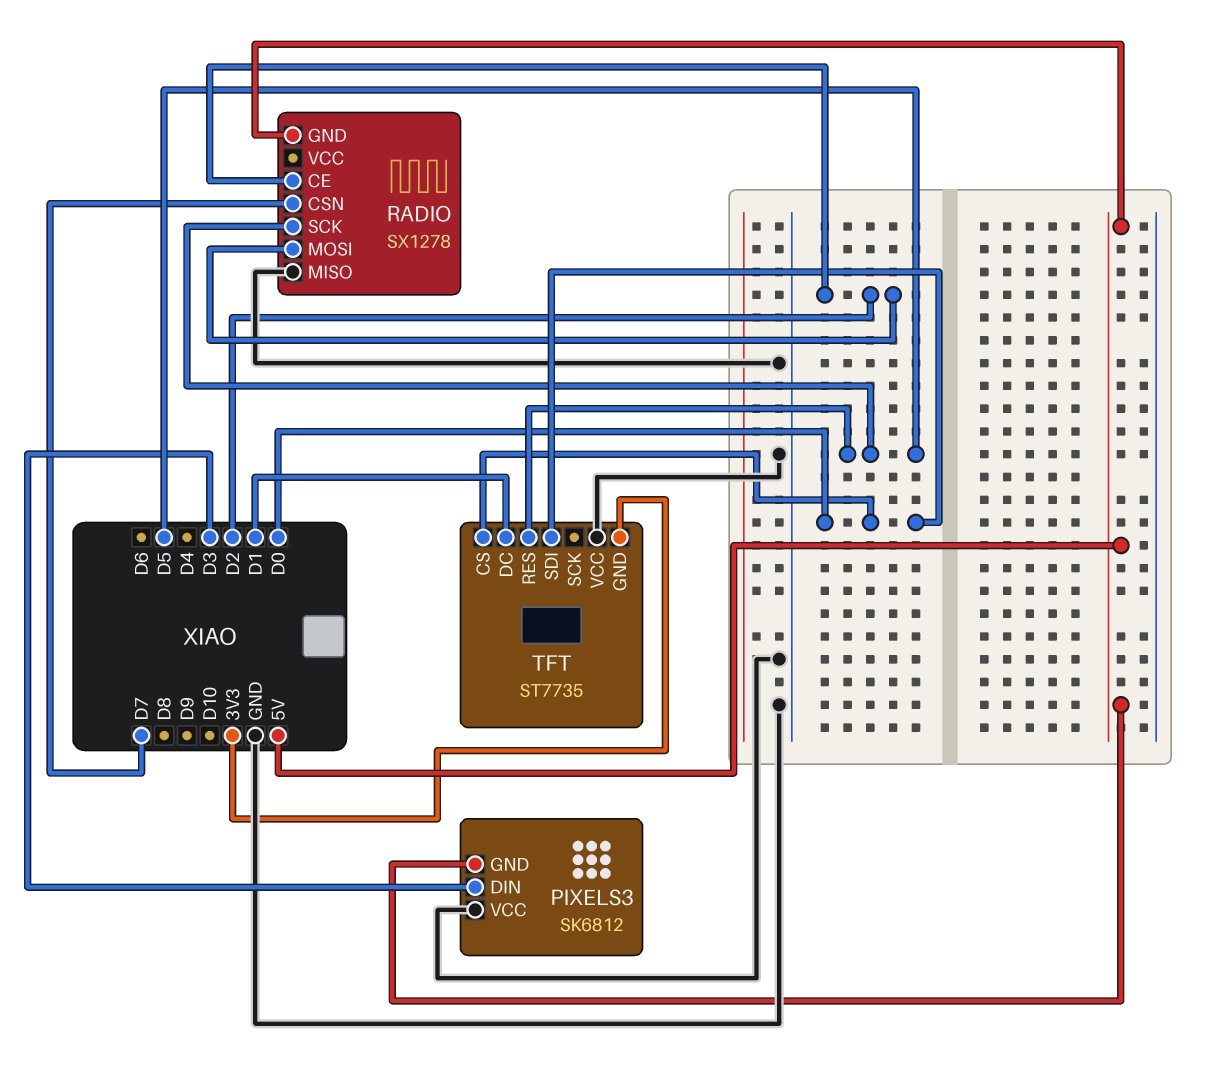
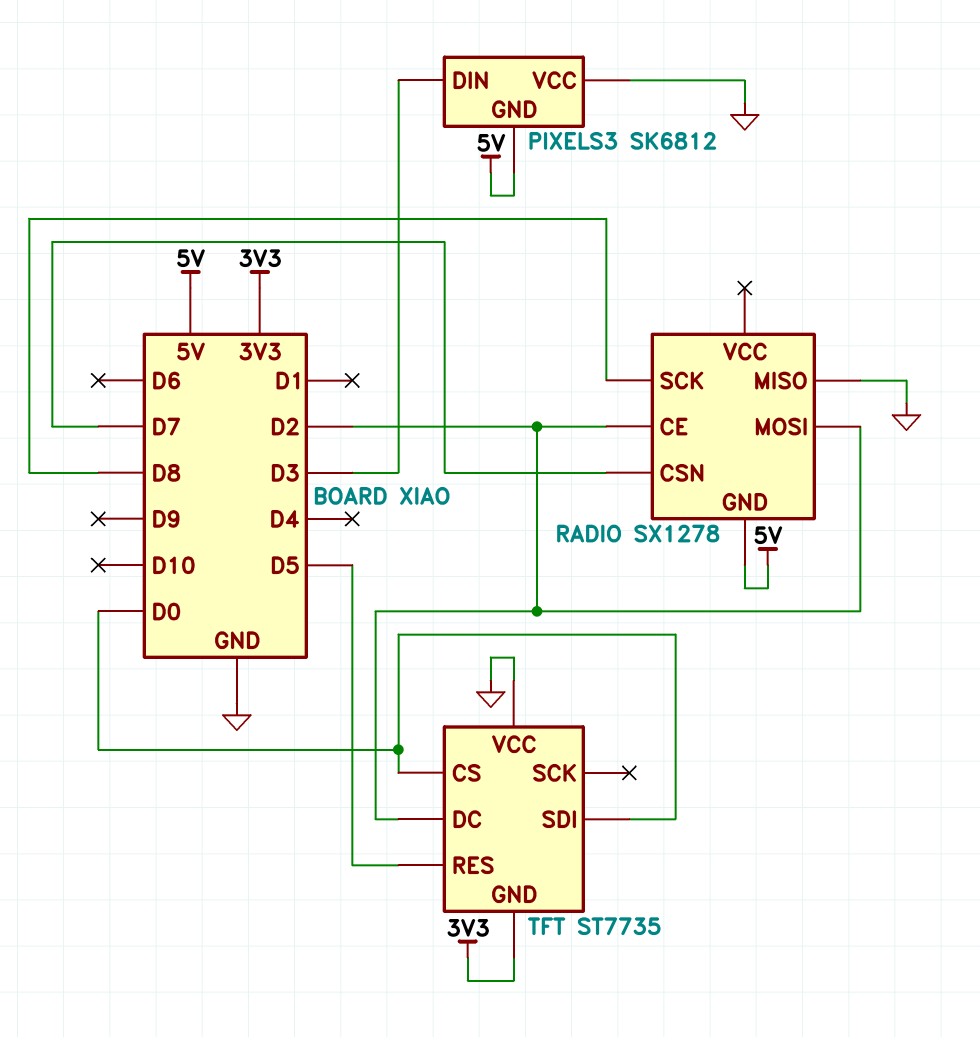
RADIO pin SCK: D5 -> D8
TFT pin DC: D1 -> D2

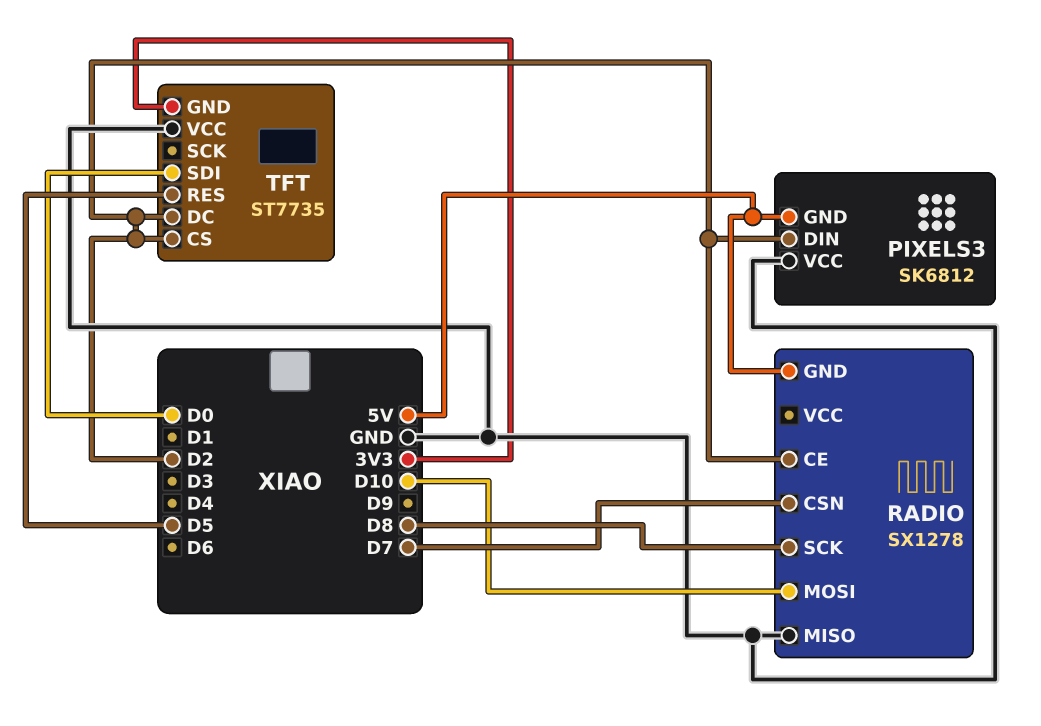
PIXELS3 pin DIN: D3 -> D2
RADIO pin MOSI: D2 -> D10
TFT pin CS: D0 -> D2

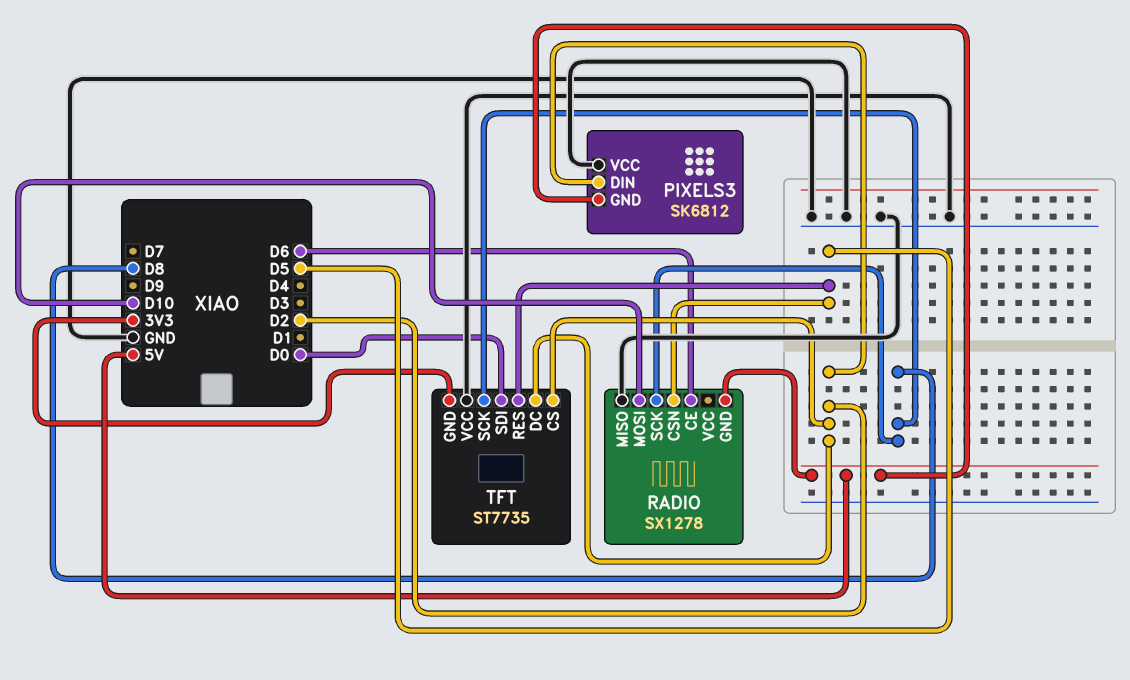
RADIO pin CE: D2 -> D6
RADIO pin CSN: D7 -> D5
TFT pin SCK: none -> D8

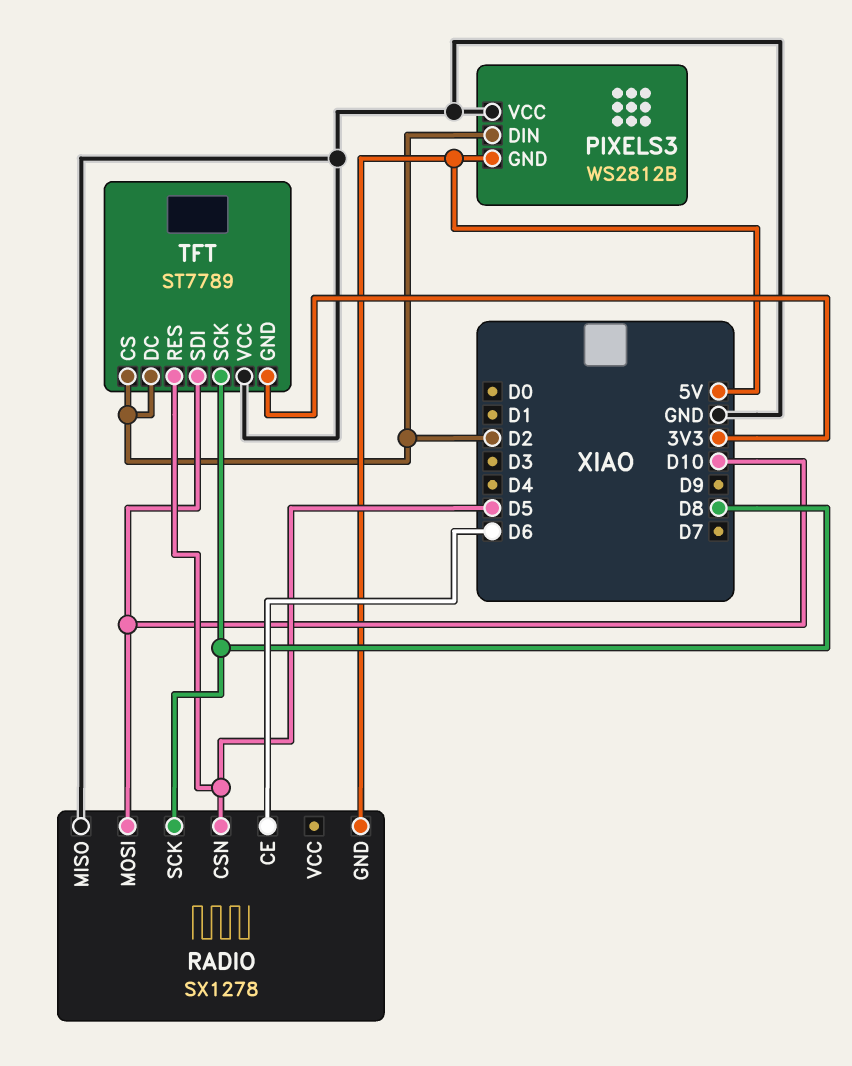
PIXELS3: SK6812 -> WS2812B
TFT: ST7735 -> ST7789
TFT pin SDI: D0 -> D10

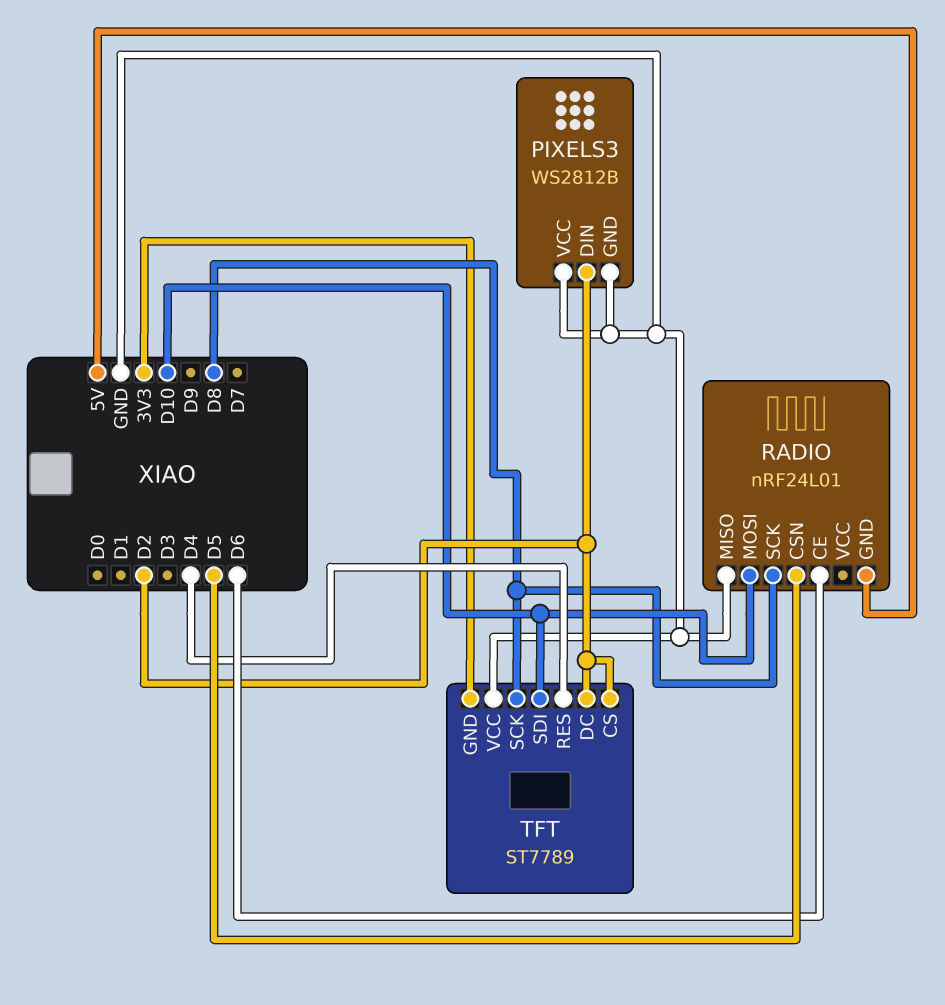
PIXELS3 pin GND: 5V -> GND
RADIO: SX1278 -> nRF24L01
TFT pin RES: D5 -> D4

